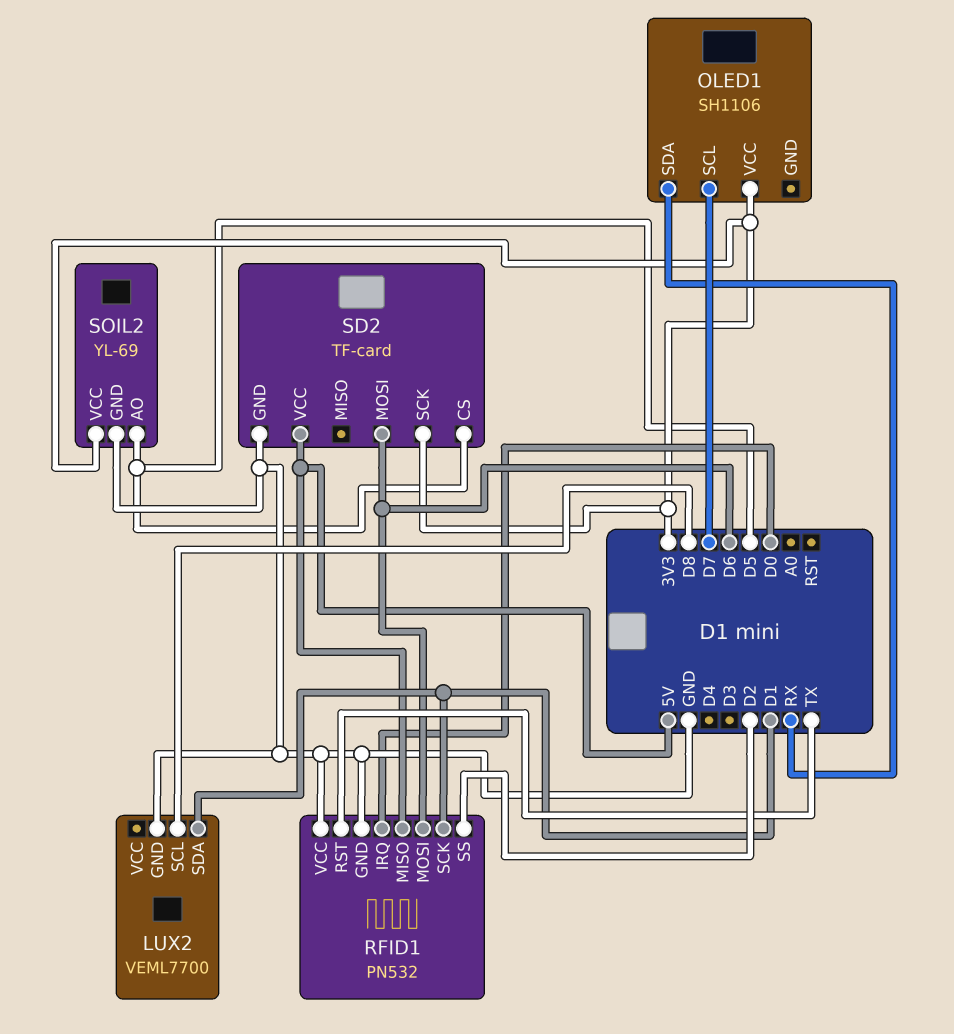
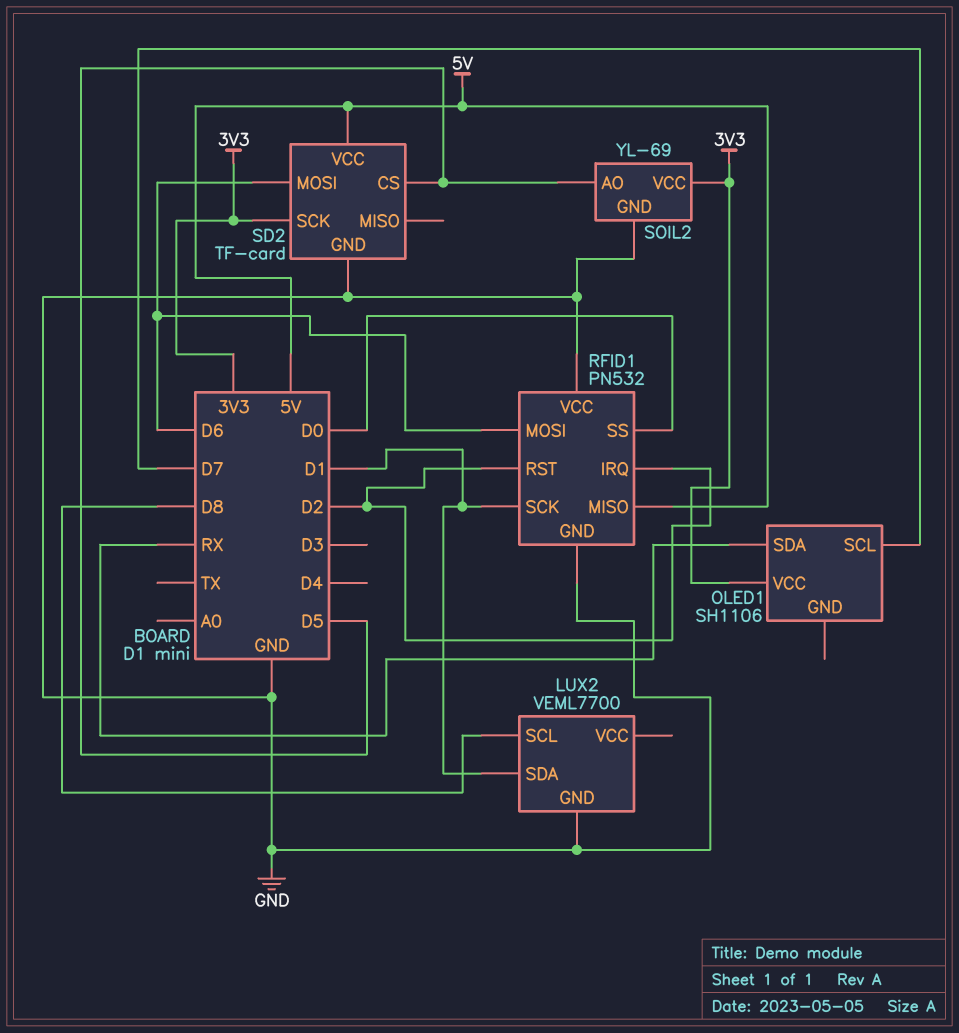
RFID1 pin IRQ: D0 -> D2
RFID1 pin RST: TX -> D2
RFID1 pin SS: D2 -> D0

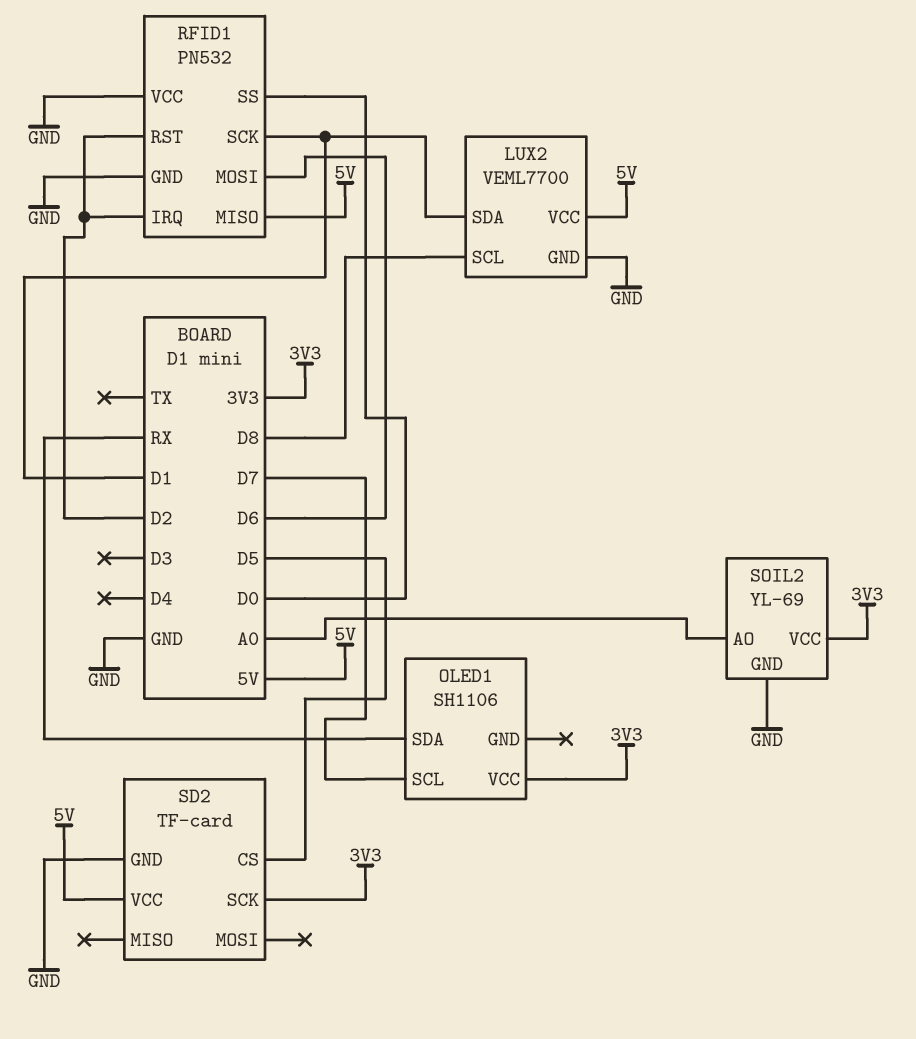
LUX2 pin VCC: none -> 5V
SD2 pin MOSI: D6 -> none
SOIL2 pin AO: D5 -> A0

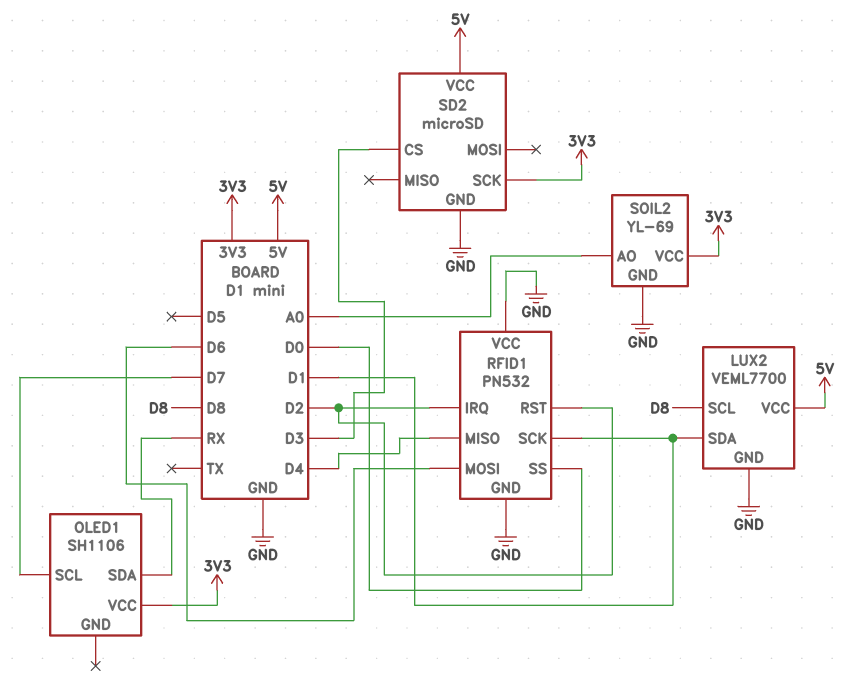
RFID1 pin MISO: 5V -> D4
SD2: TF-card -> microSD
SD2 pin CS: D5 -> D3

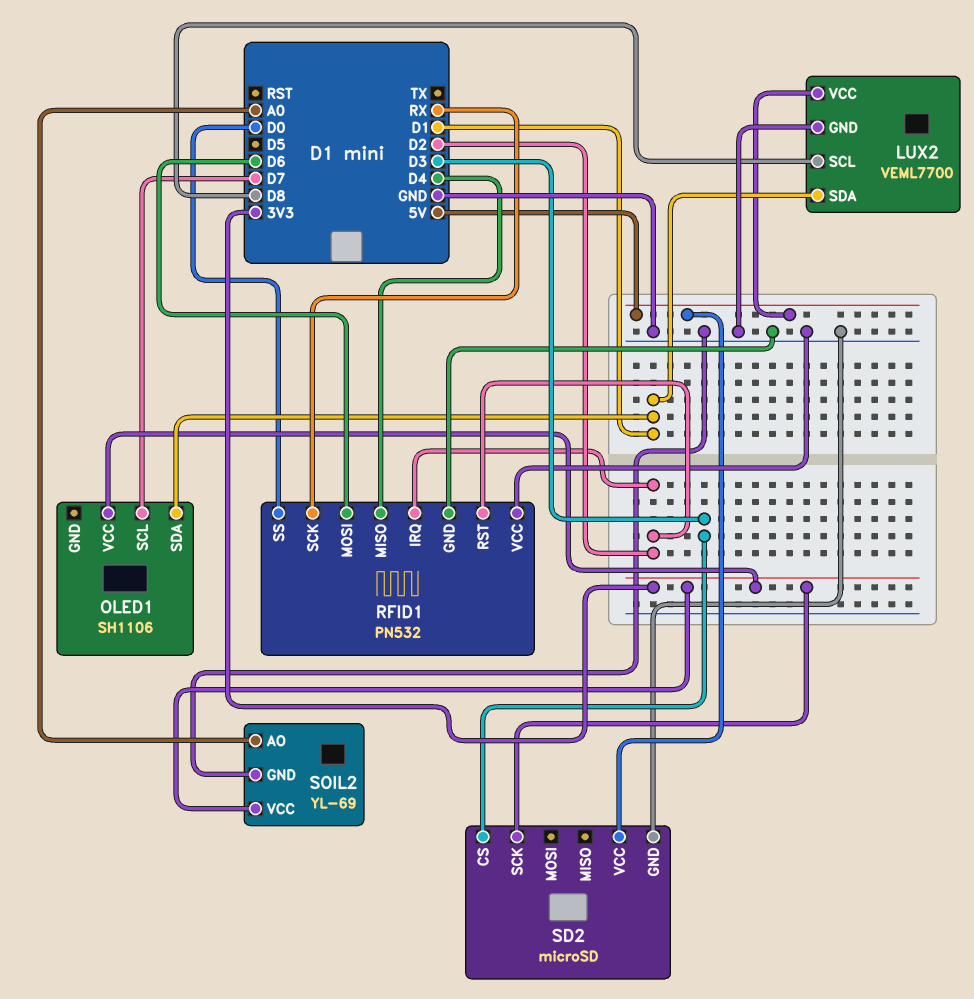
OLED1 pin SDA: RX -> D1
RFID1 pin SCK: D1 -> RX

